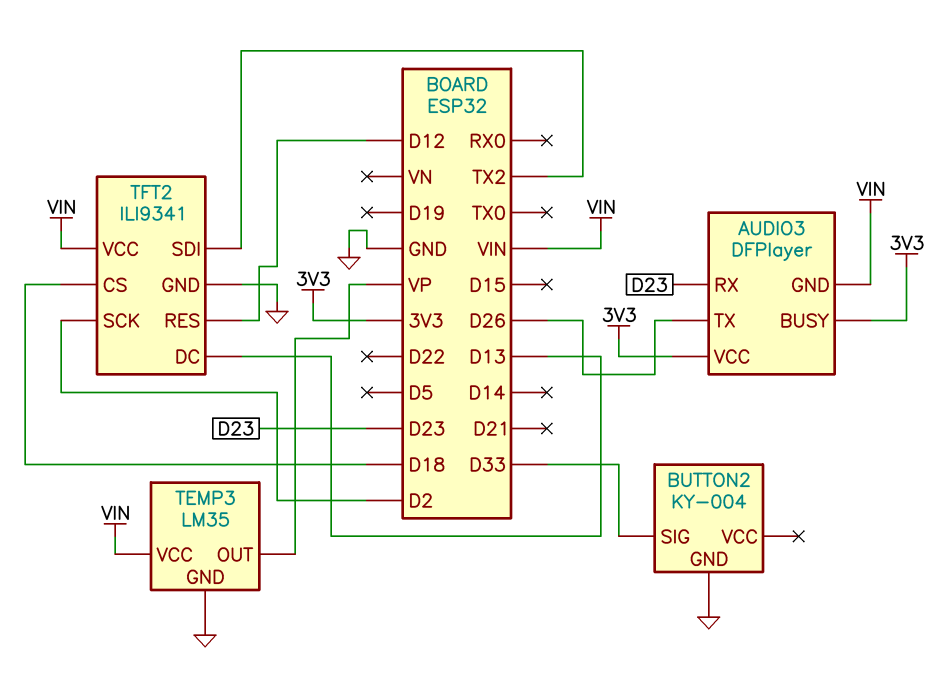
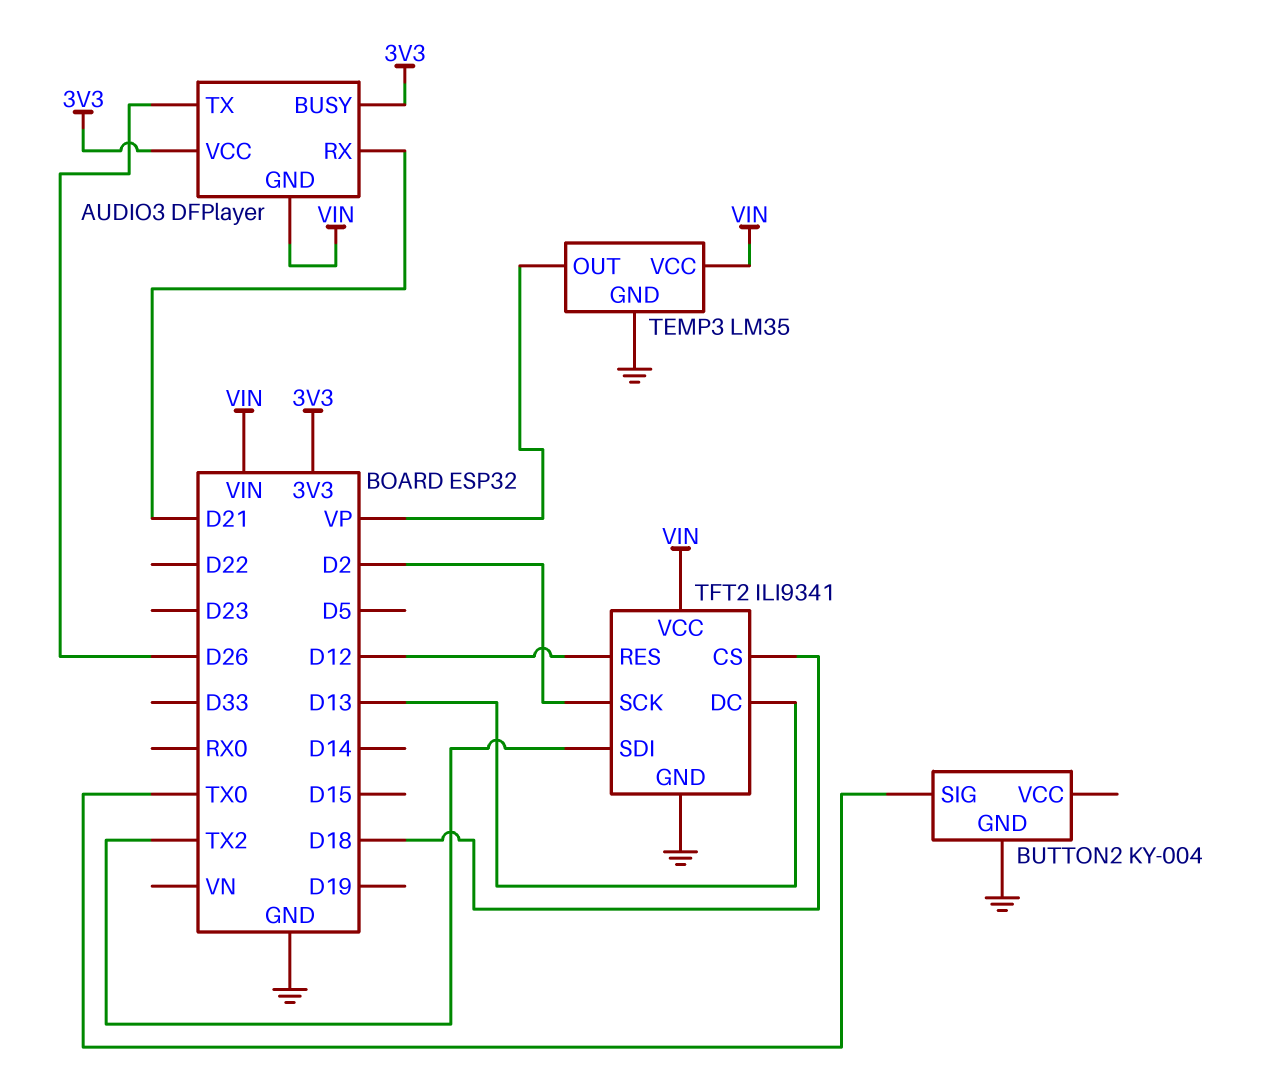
AUDIO3 pin RX: D23 -> D21
BUTTON2 pin SIG: D33 -> TX0

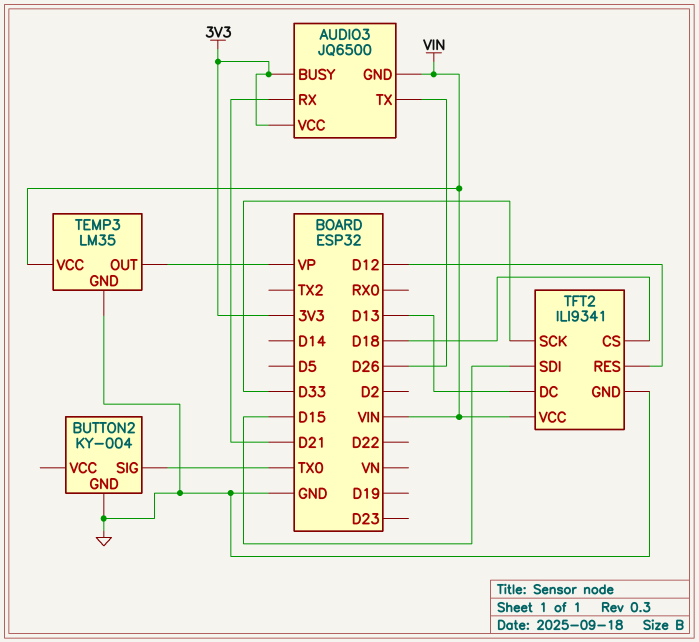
AUDIO3: DFPlayer -> JQ6500
TFT2 pin SCK: D2 -> D33
TFT2 pin SDI: TX2 -> D15

